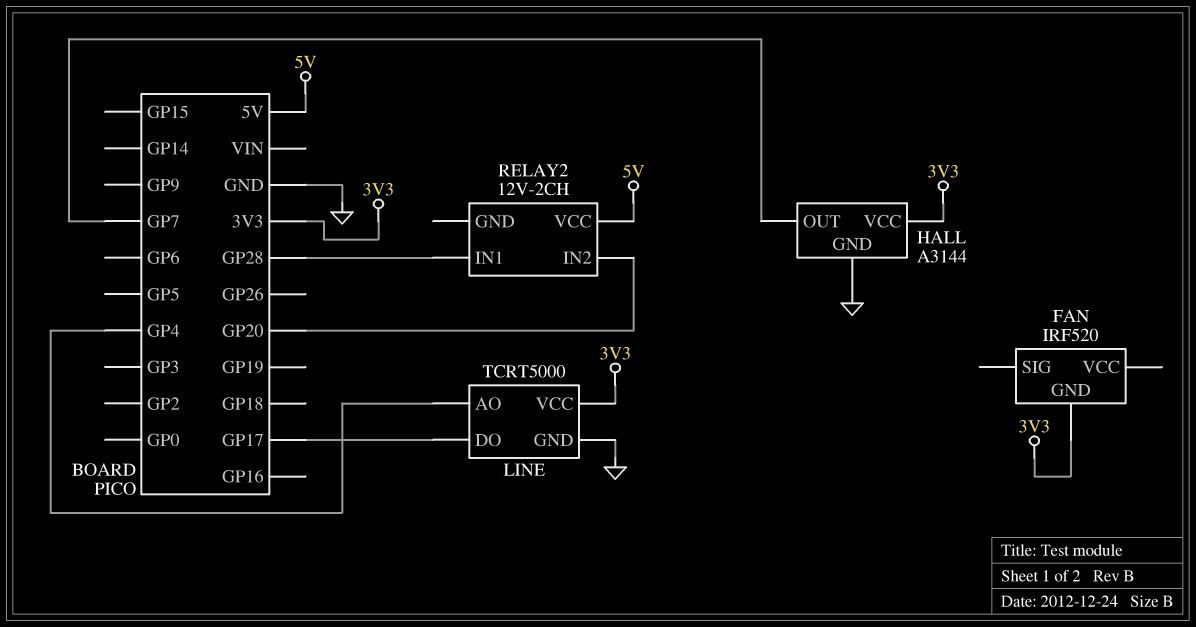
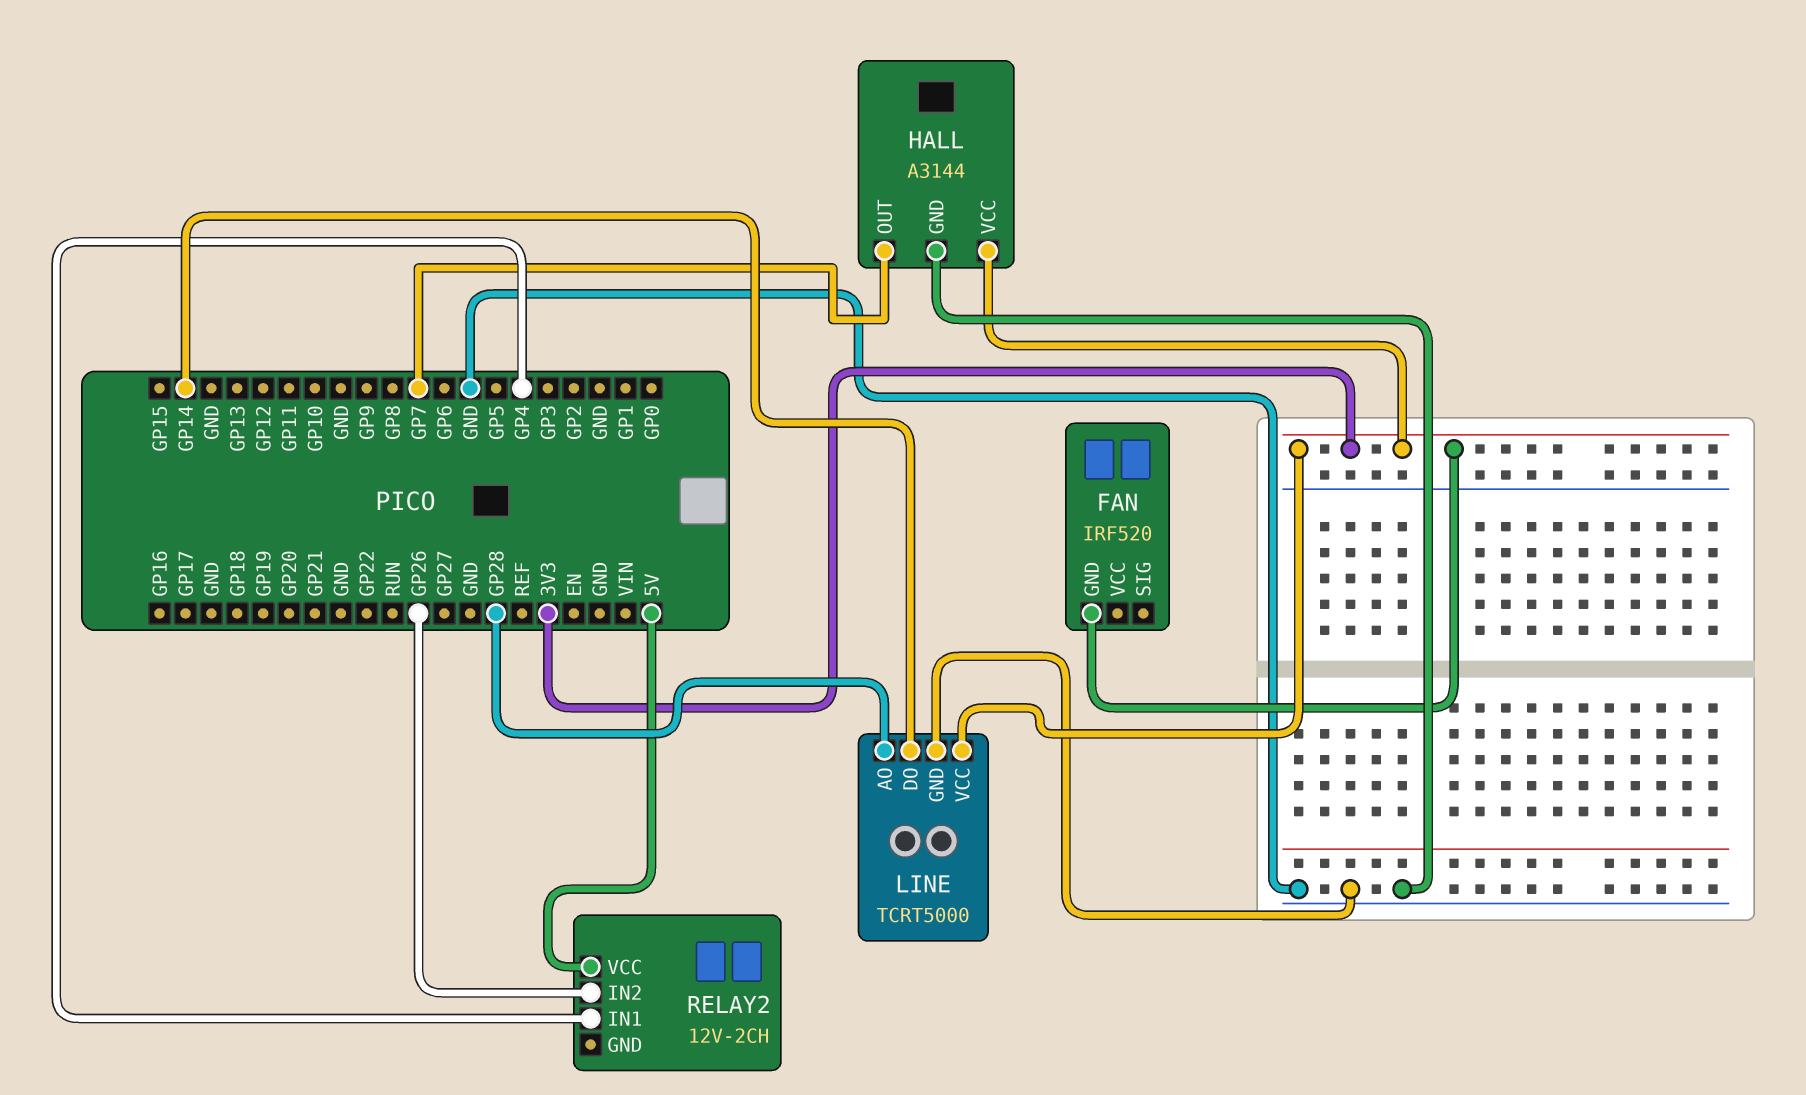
LINE pin AO: GP4 -> GP28
LINE pin DO: GP17 -> GP14
RELAY2 pin IN1: GP28 -> GP4
RELAY2 pin IN2: GP20 -> GP26

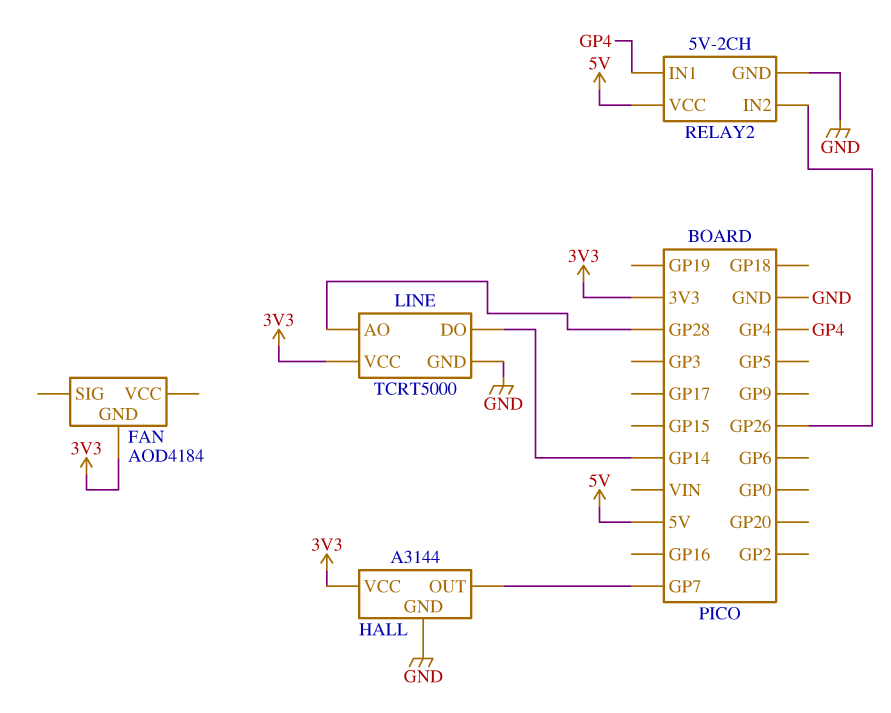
FAN: IRF520 -> AOD4184
RELAY2: 12V-2CH -> 5V-2CH
RELAY2 pin GND: none -> GND

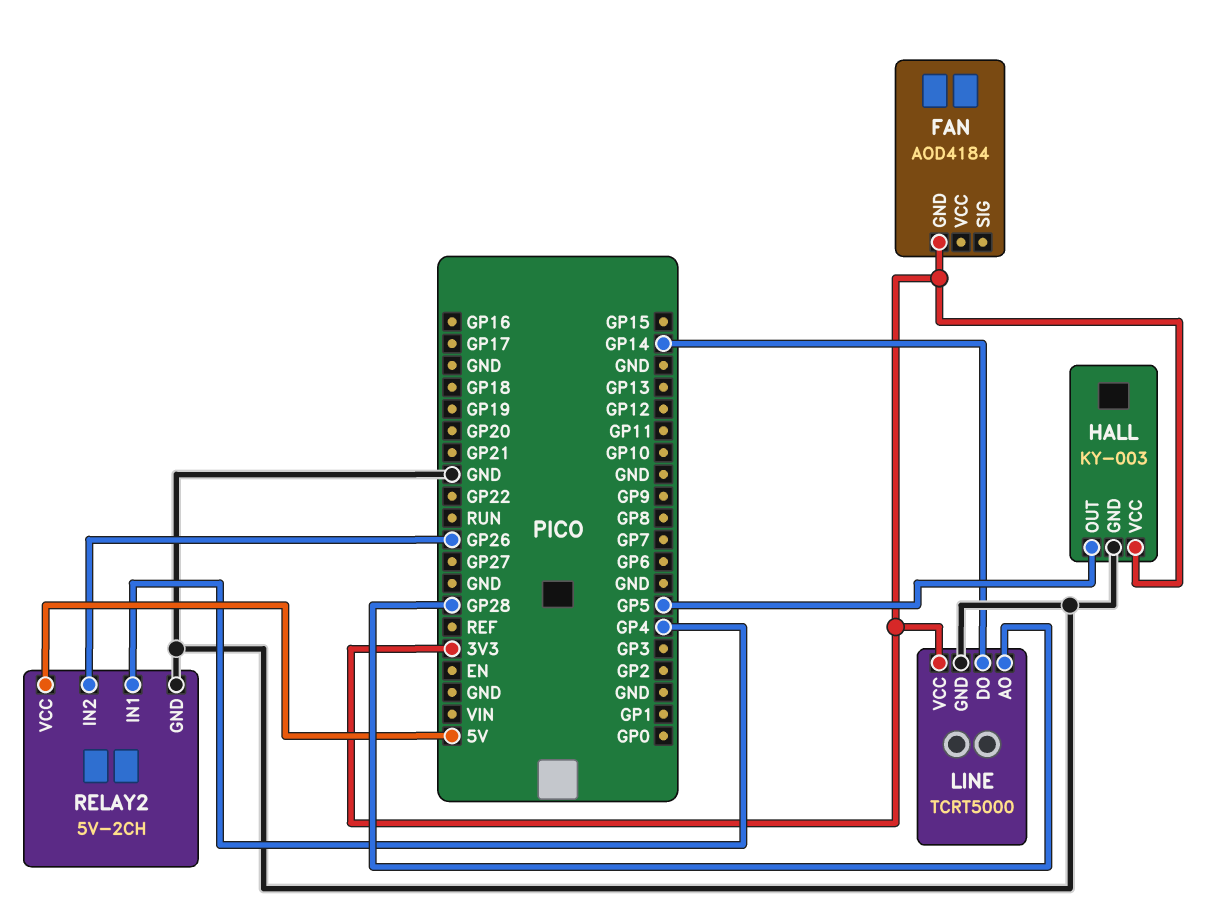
HALL: A3144 -> KY-003
HALL pin OUT: GP7 -> GP5

